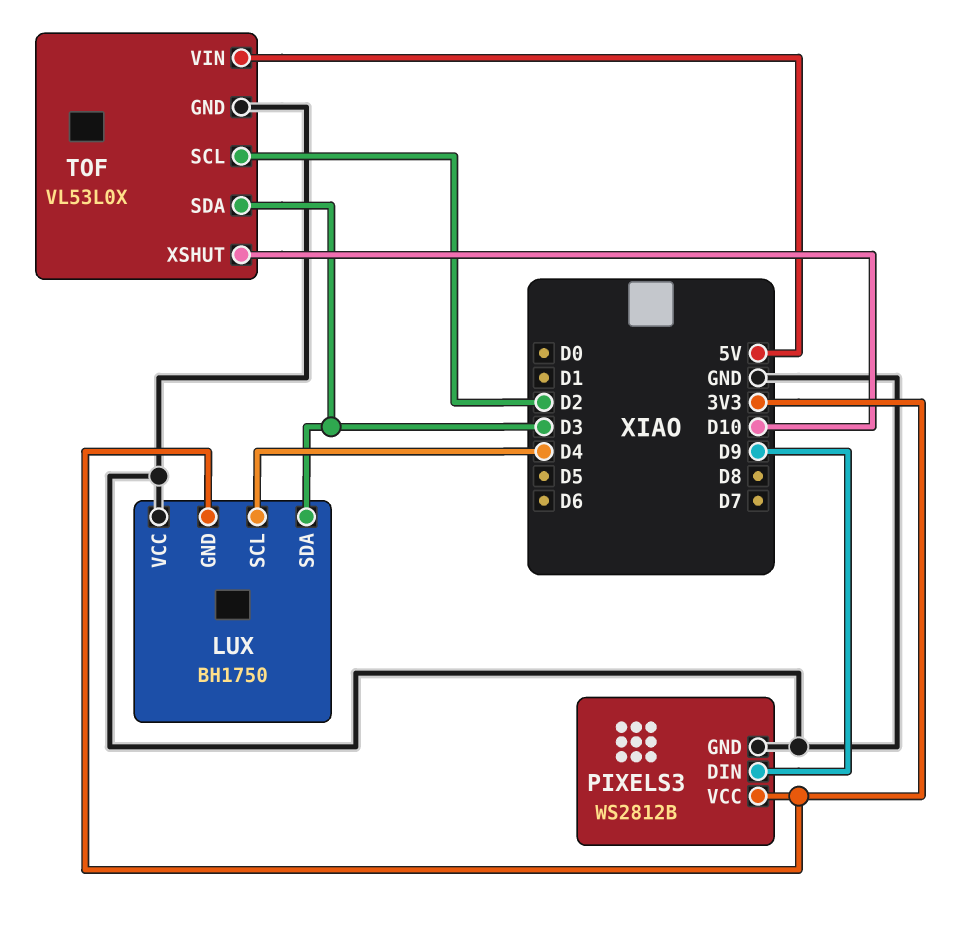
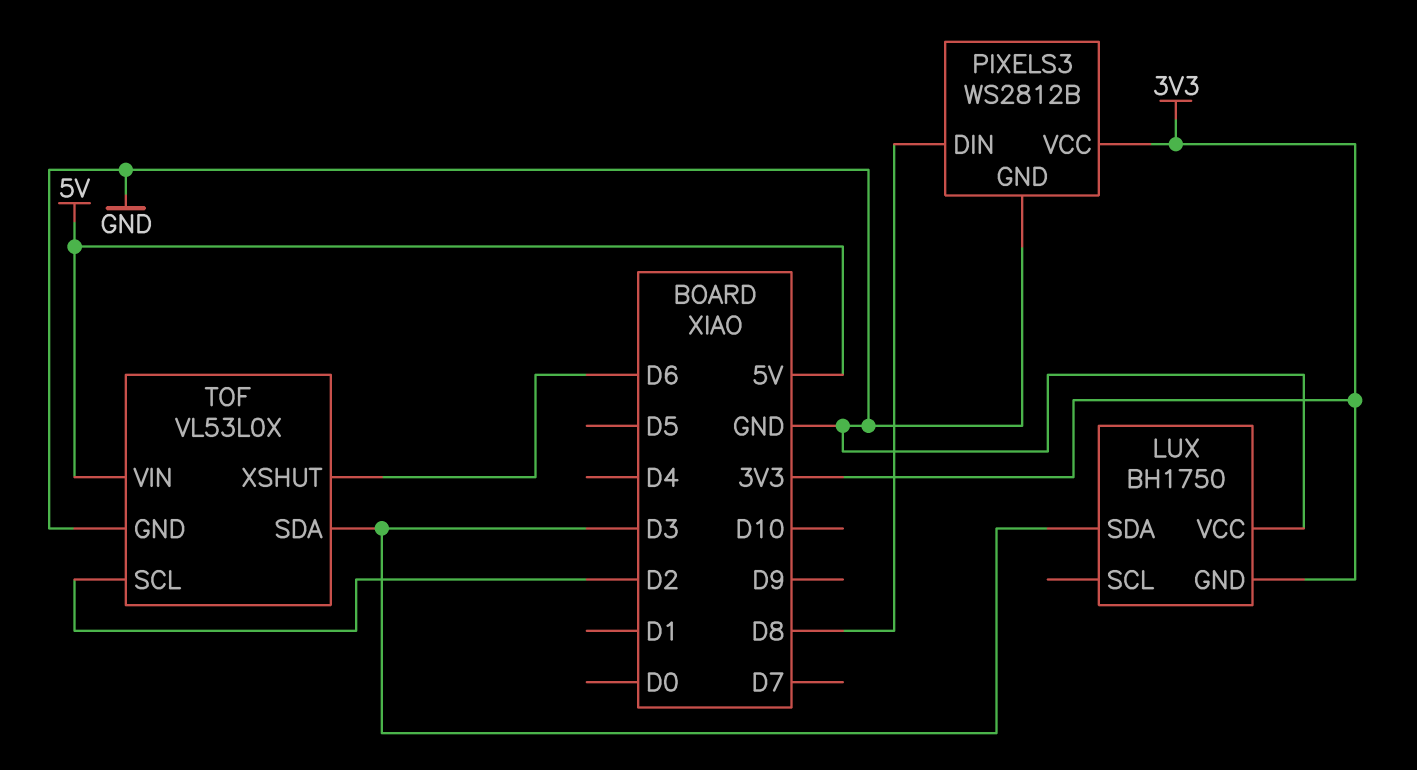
LUX pin SCL: D4 -> none
PIXELS3 pin DIN: D9 -> D8
TOF pin XSHUT: D10 -> D6

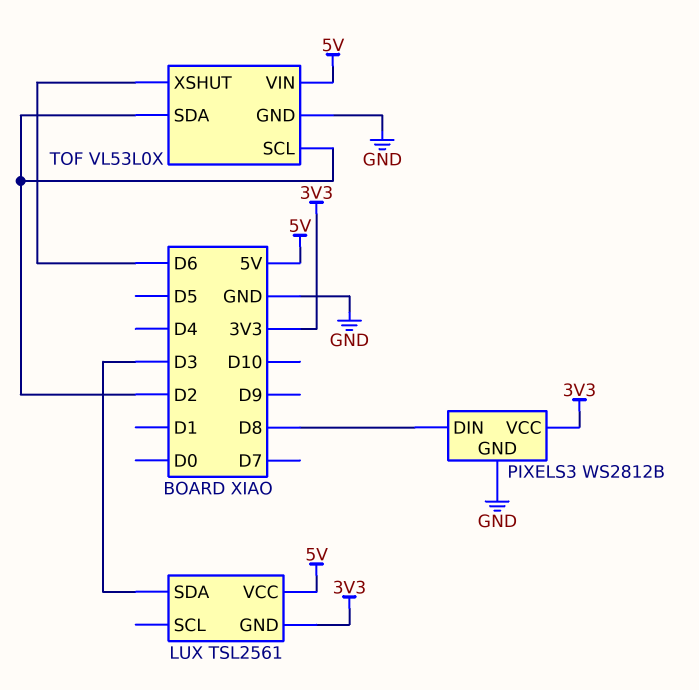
LUX: BH1750 -> TSL2561
LUX pin VCC: GND -> 5V
TOF pin SDA: D3 -> D2

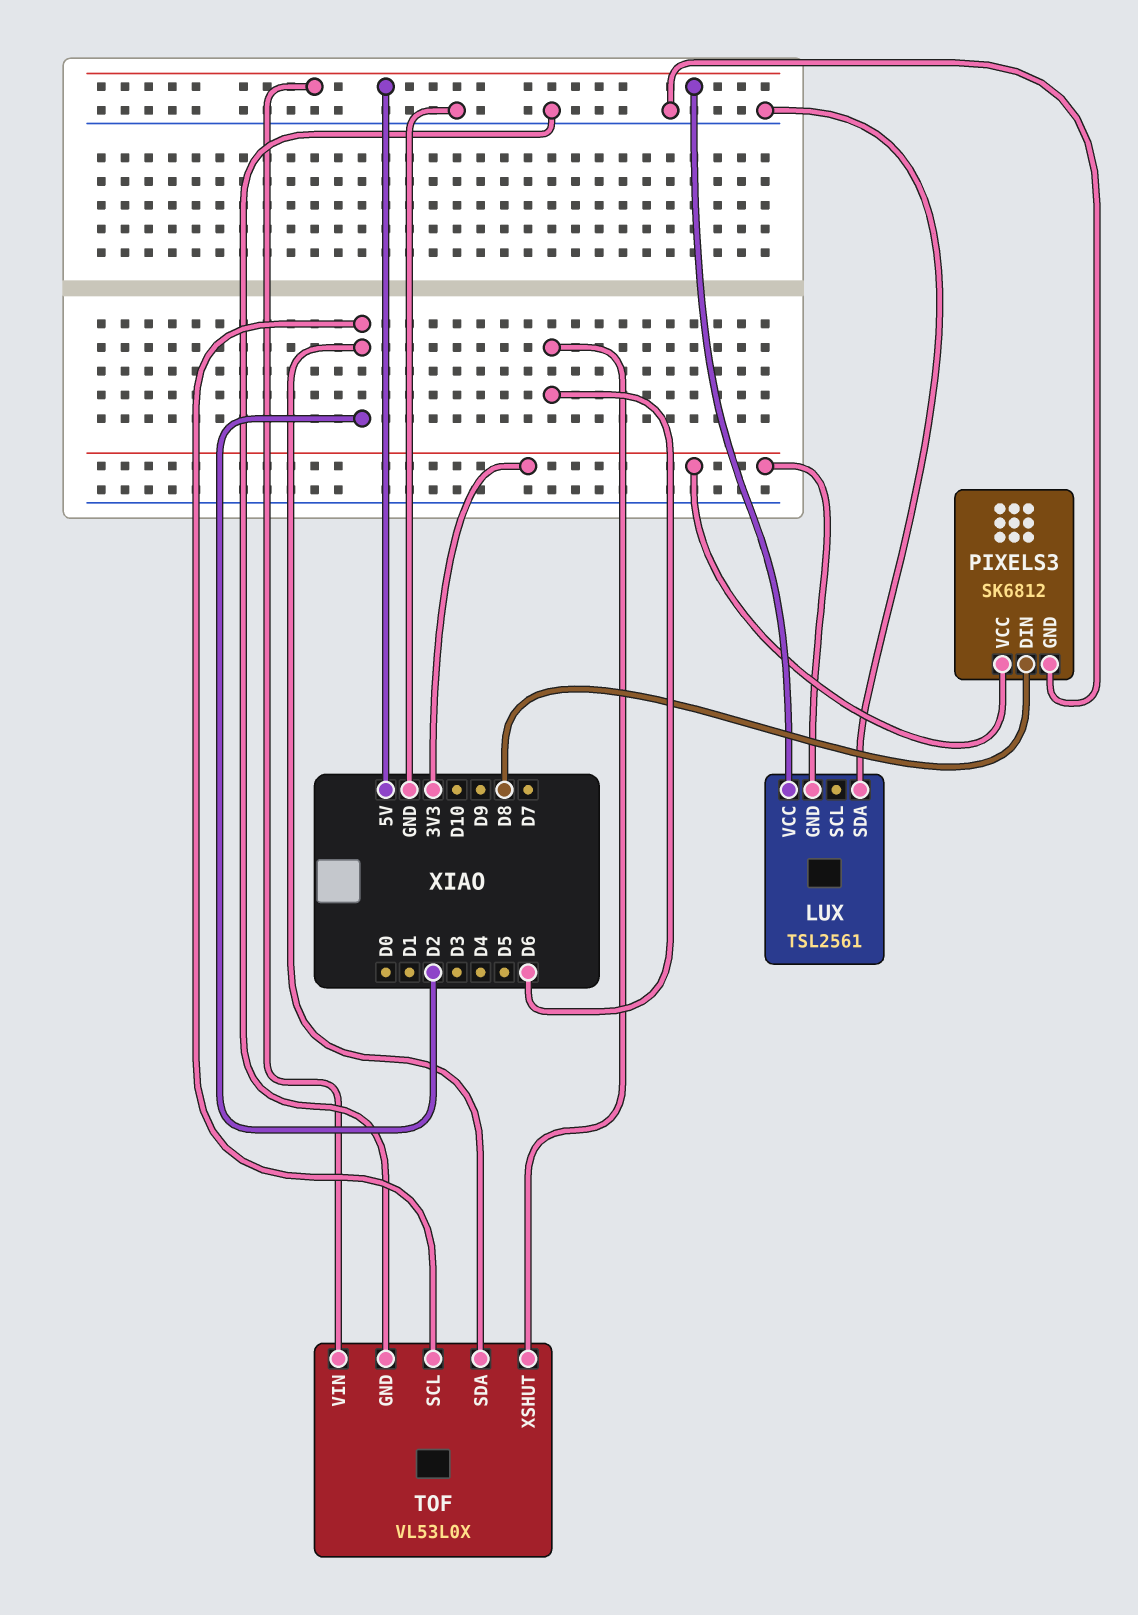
LUX pin SDA: D3 -> GND
PIXELS3: WS2812B -> SK6812

